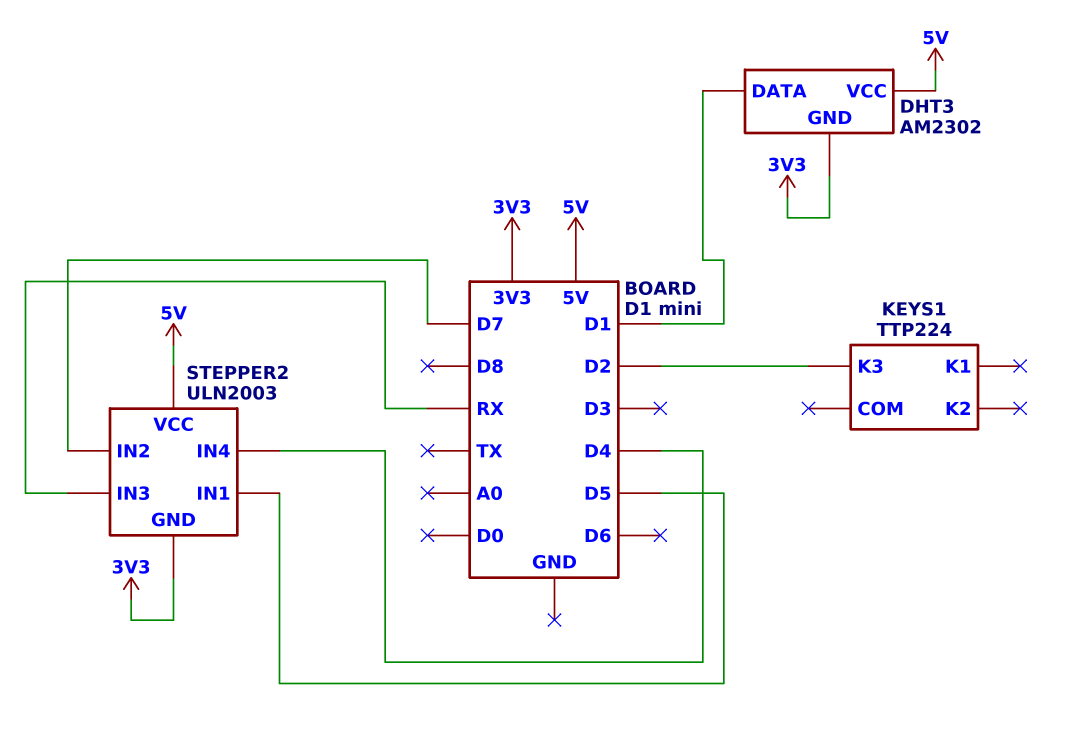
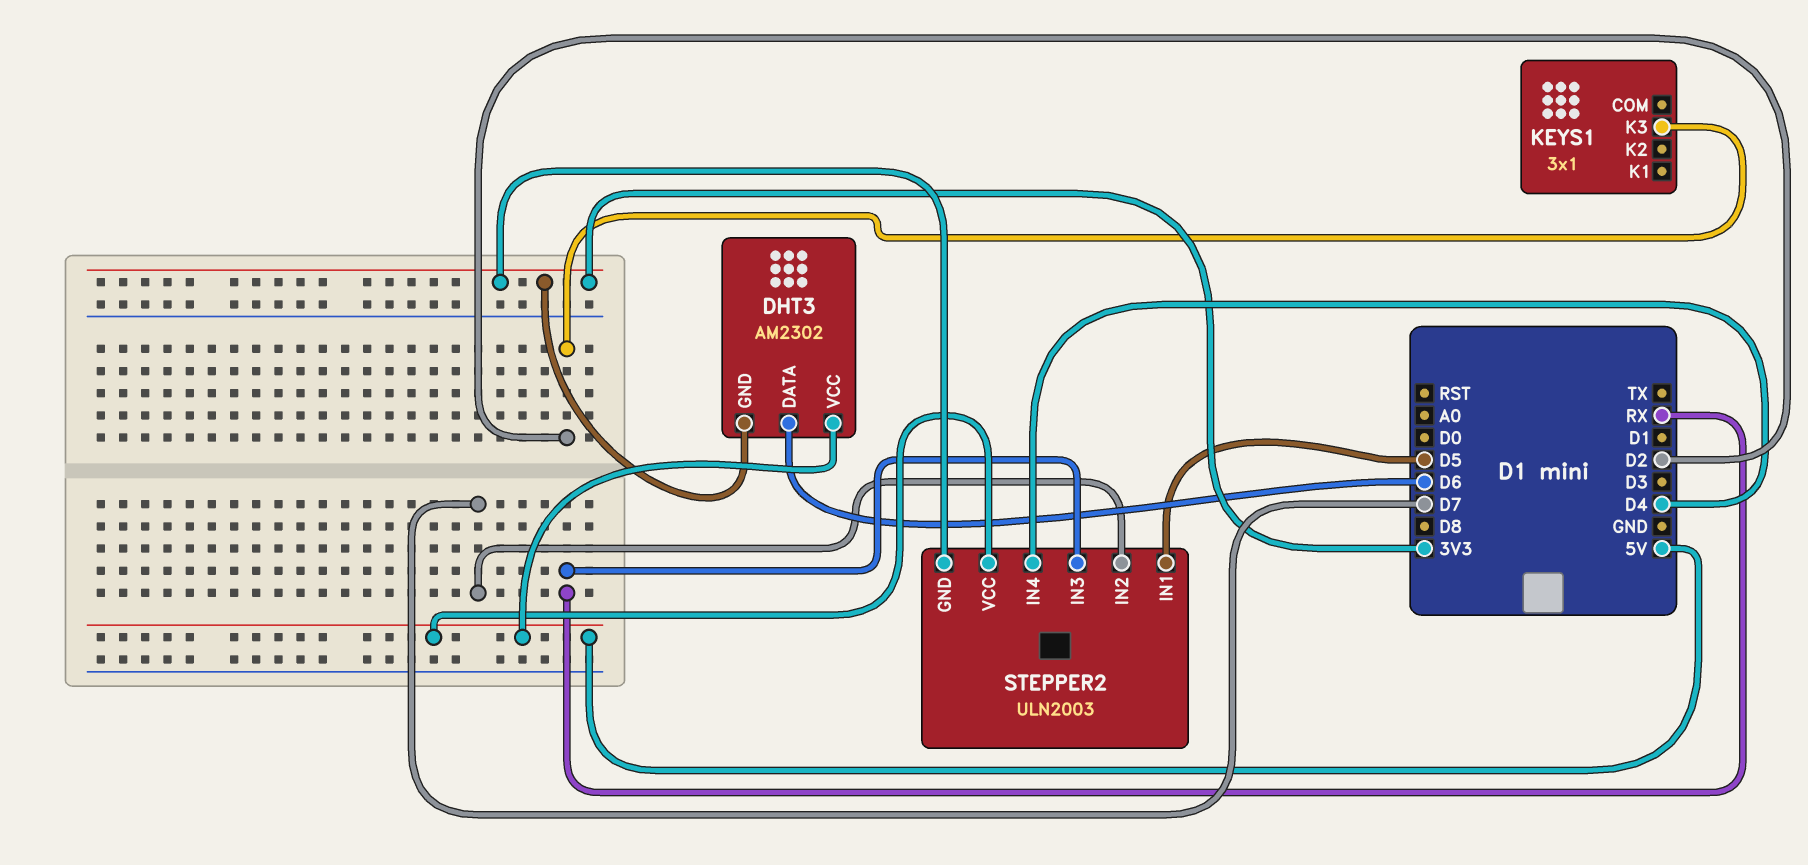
DHT3 pin DATA: D1 -> D6
KEYS1: TTP224 -> 3x1

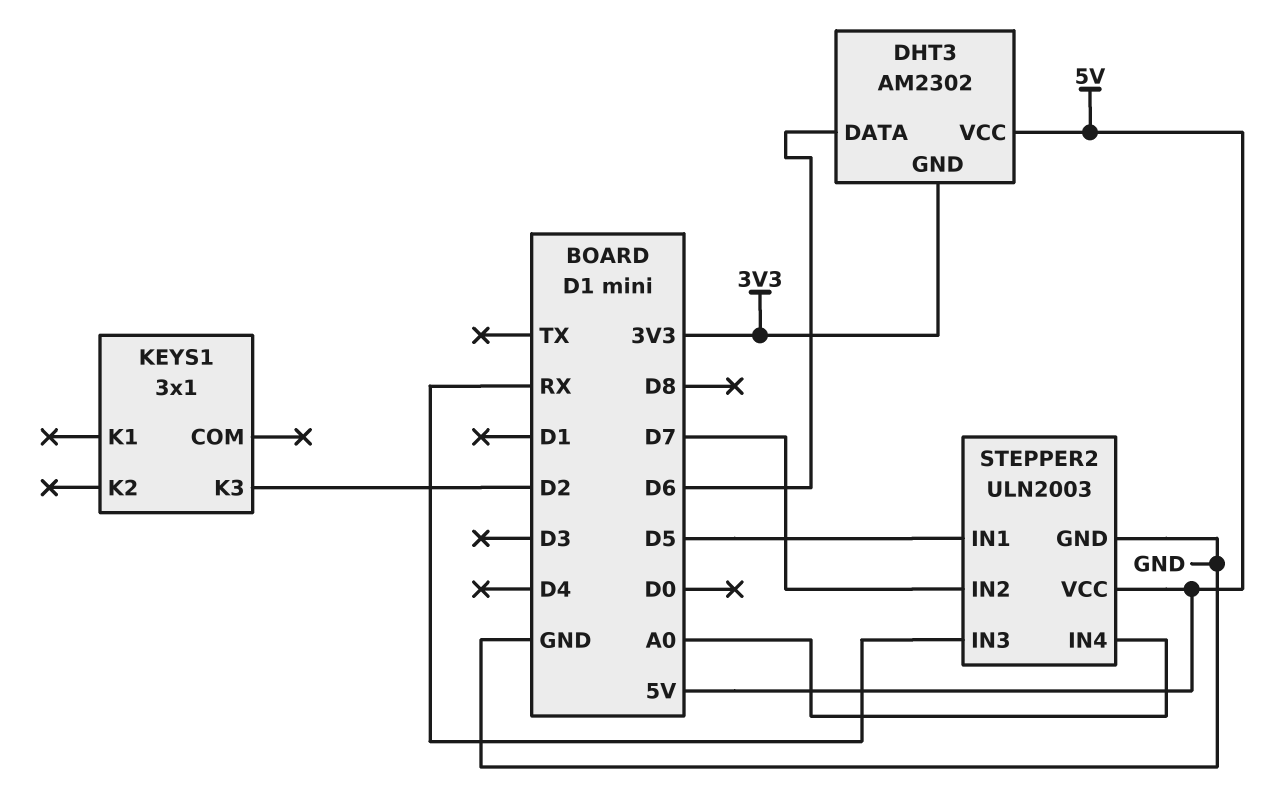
STEPPER2 pin GND: 3V3 -> GND
STEPPER2 pin IN4: D4 -> A0

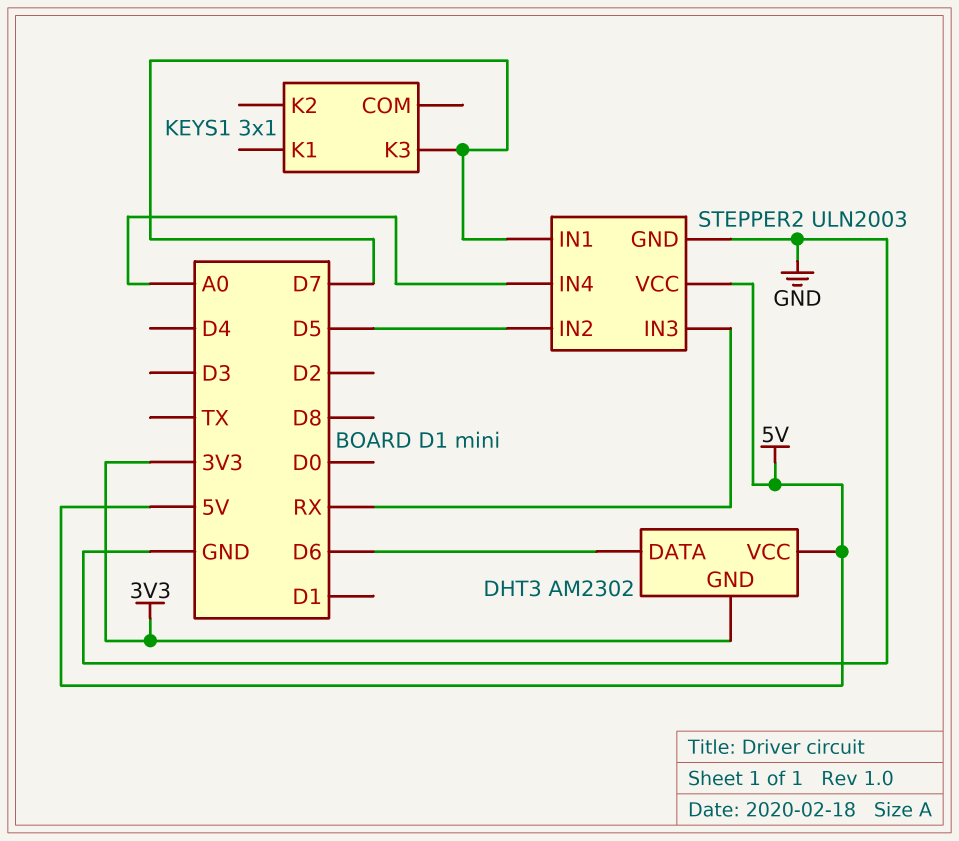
KEYS1 pin K3: D2 -> D7
STEPPER2 pin IN1: D5 -> D7
STEPPER2 pin IN2: D7 -> D5

